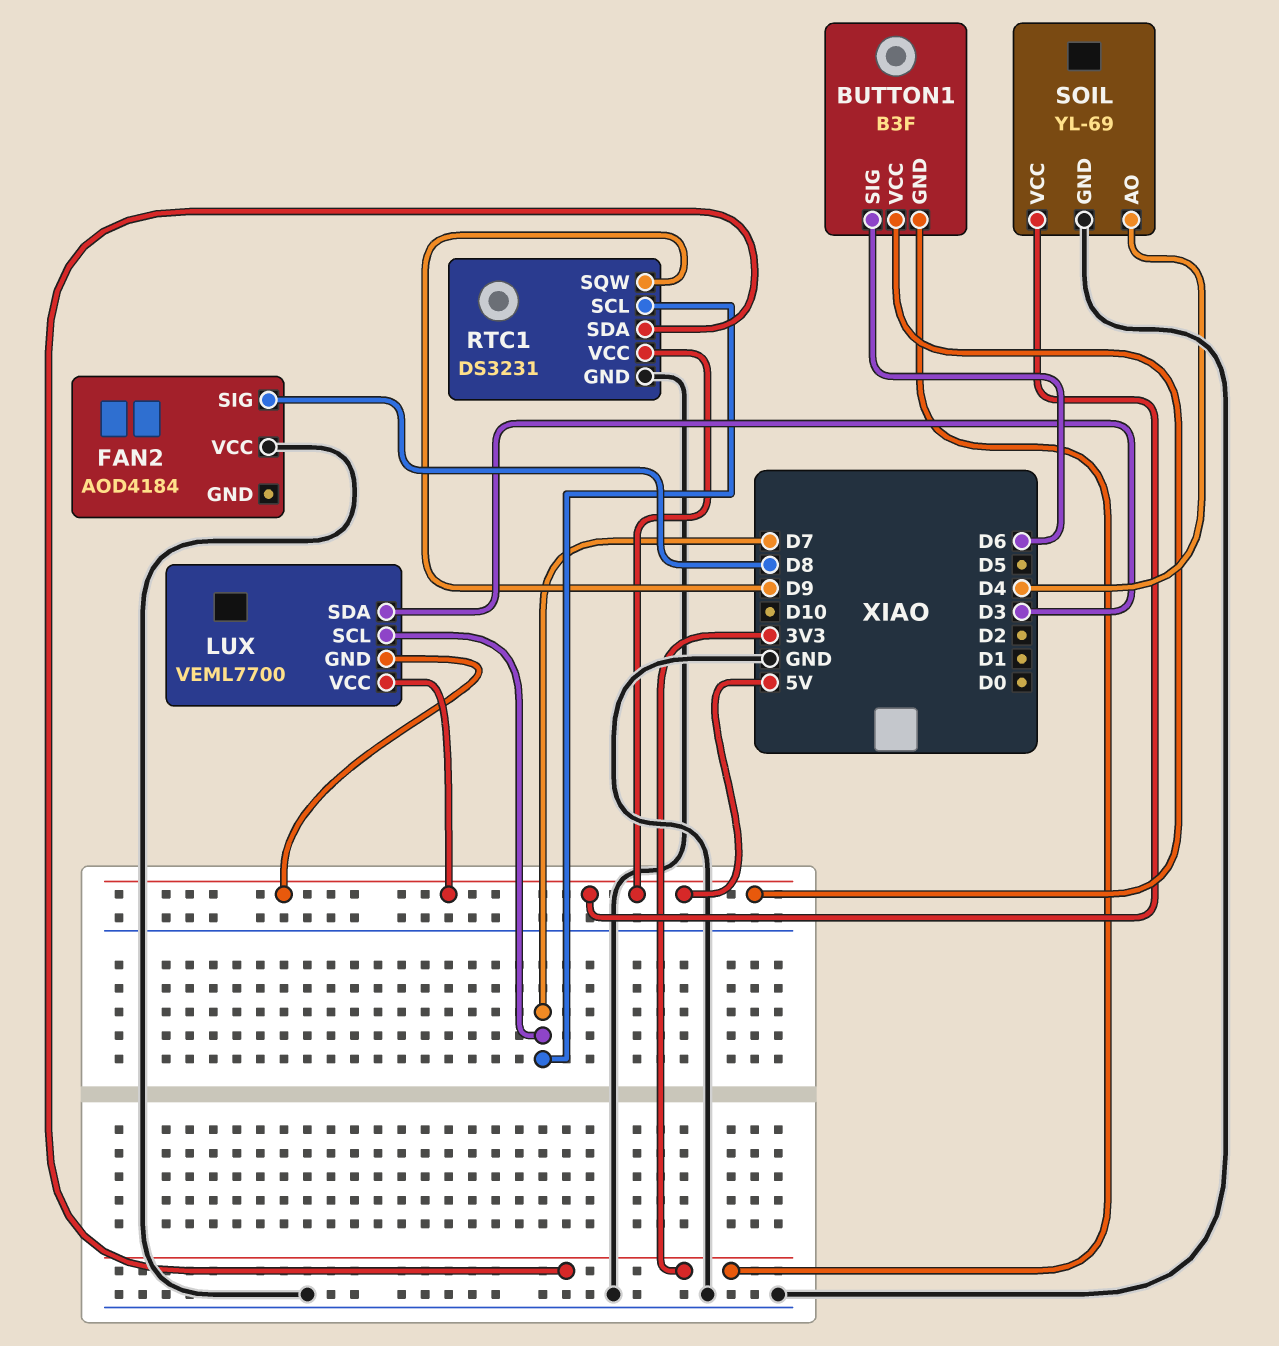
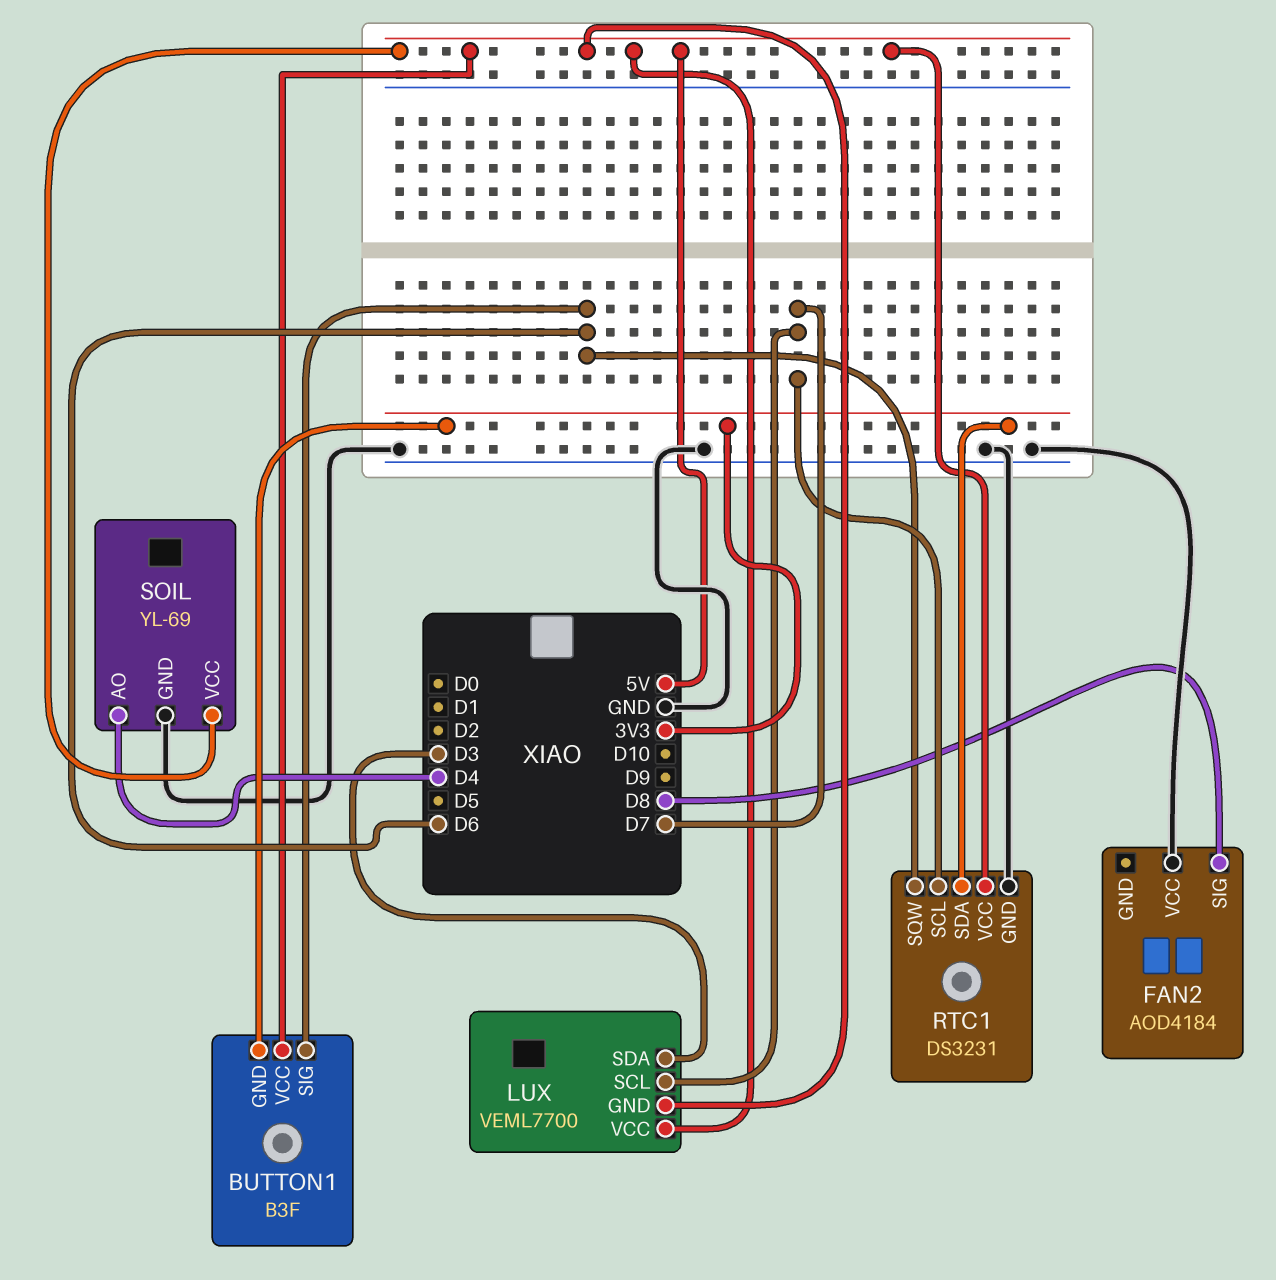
RTC1 pin SQW: D9 -> D6

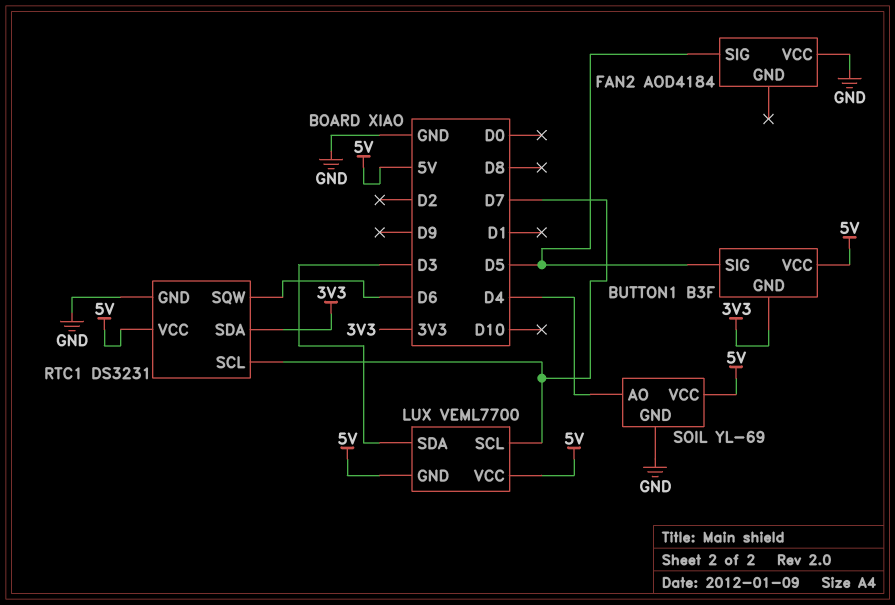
BUTTON1 pin SIG: D6 -> D5
FAN2 pin SIG: D8 -> D5

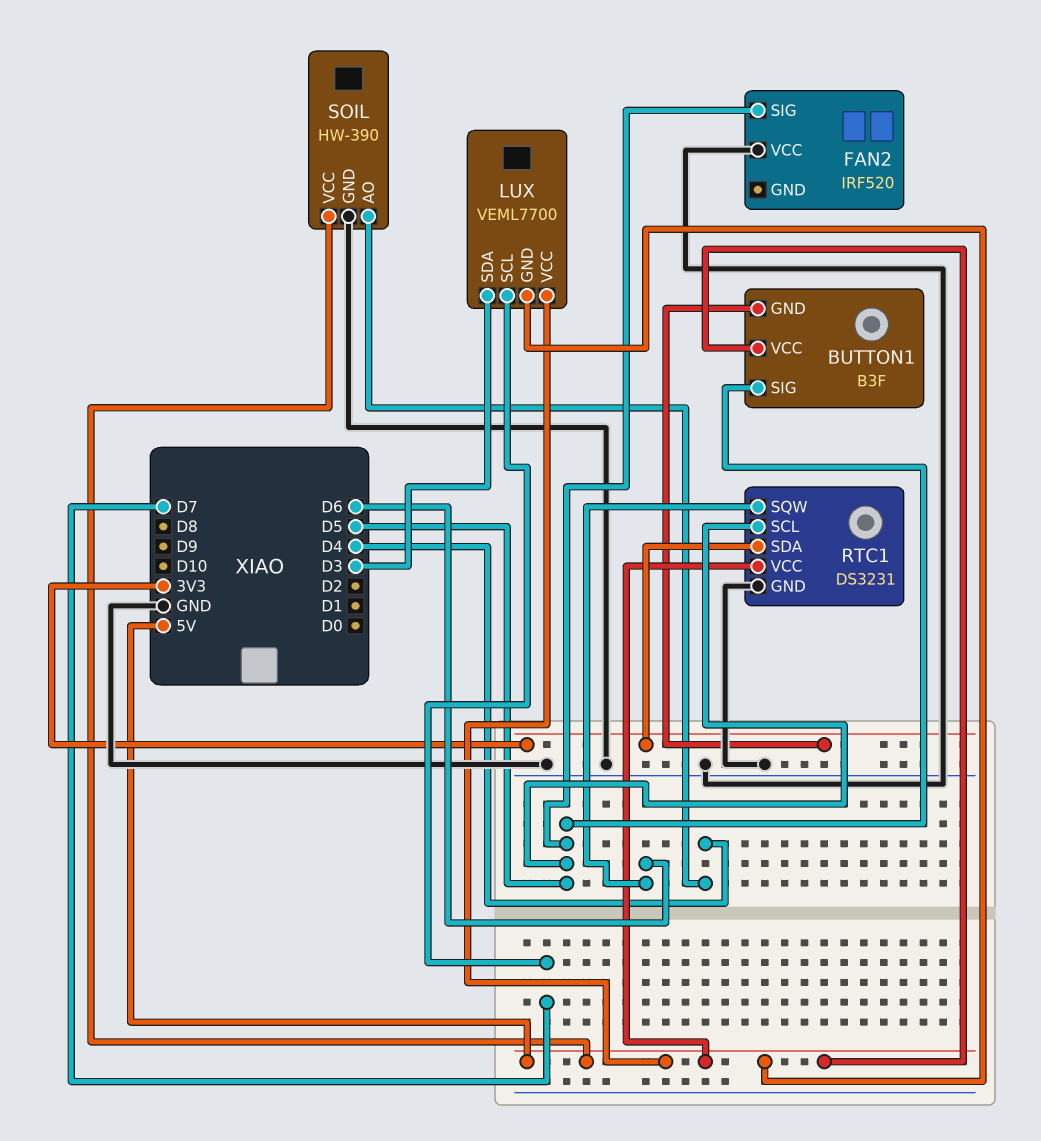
FAN2: AOD4184 -> IRF520
RTC1 pin SCL: D7 -> D5
SOIL: YL-69 -> HW-390

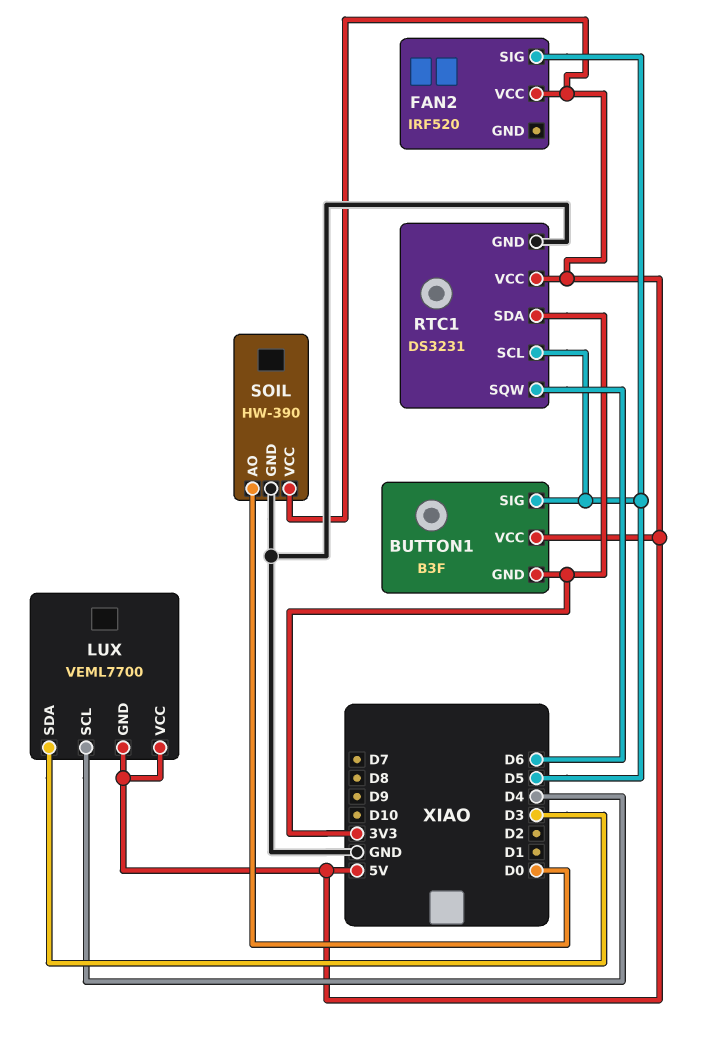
FAN2 pin VCC: GND -> 5V
LUX pin SCL: D7 -> D4
SOIL pin AO: D4 -> D0

